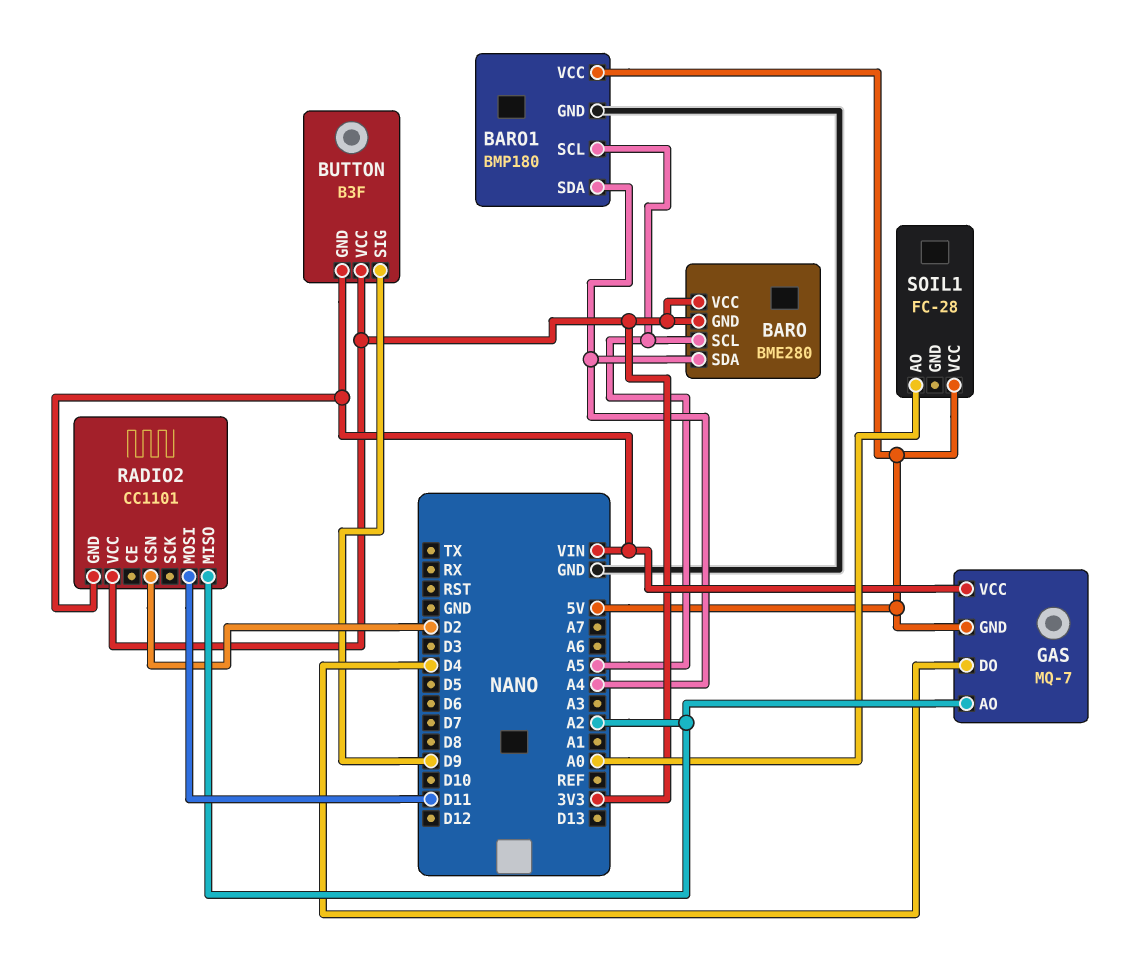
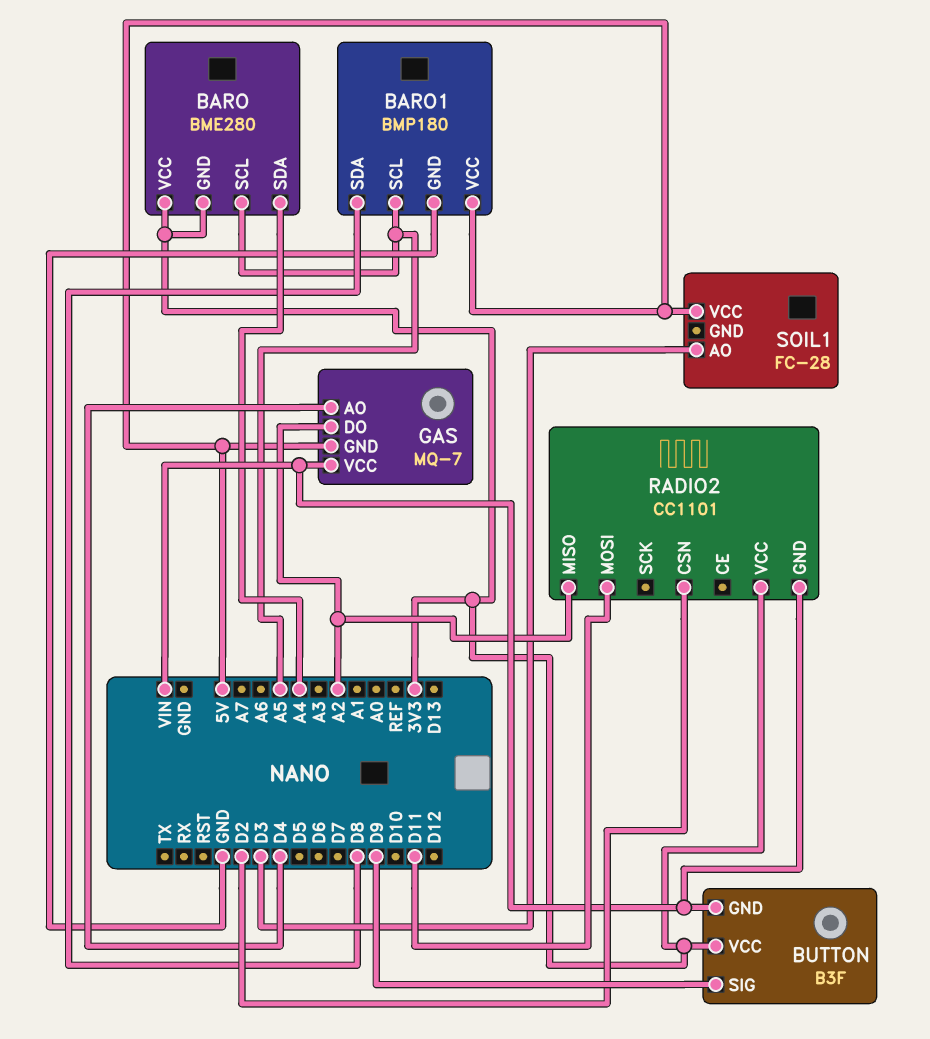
BARO1 pin SDA: A4 -> D8
GAS pin AO: A2 -> D4
GAS pin DO: D4 -> A2
SOIL1 pin AO: A0 -> D3

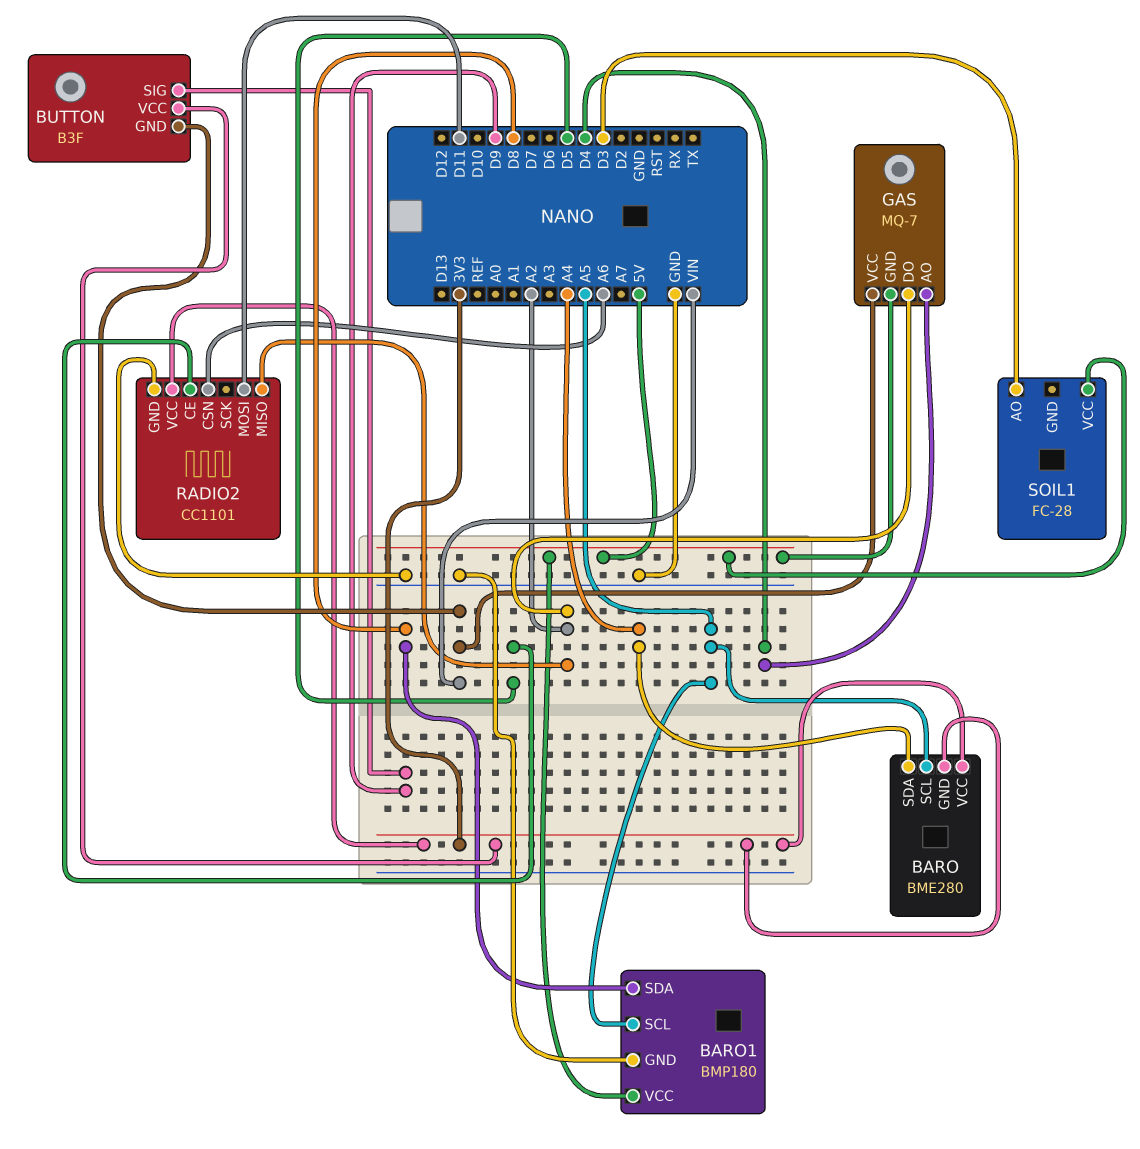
RADIO2 pin CE: none -> D5
RADIO2 pin CSN: D2 -> A6
RADIO2 pin GND: VIN -> GND

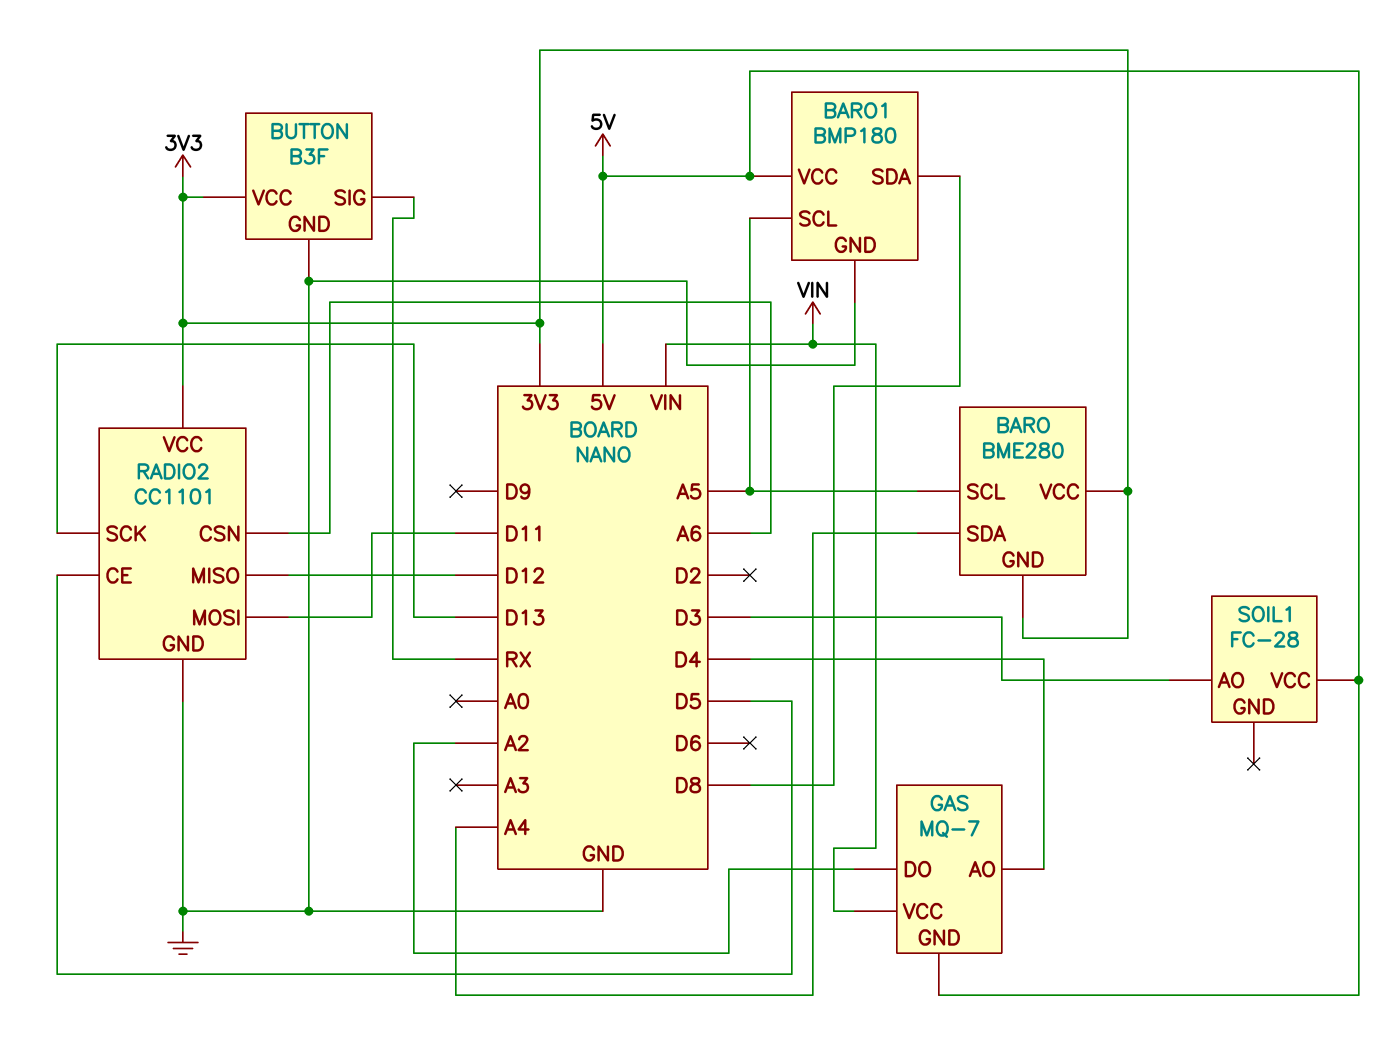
BUTTON pin GND: VIN -> GND
BUTTON pin SIG: D9 -> RX
RADIO2 pin MISO: A2 -> D12
RADIO2 pin SCK: none -> D13

